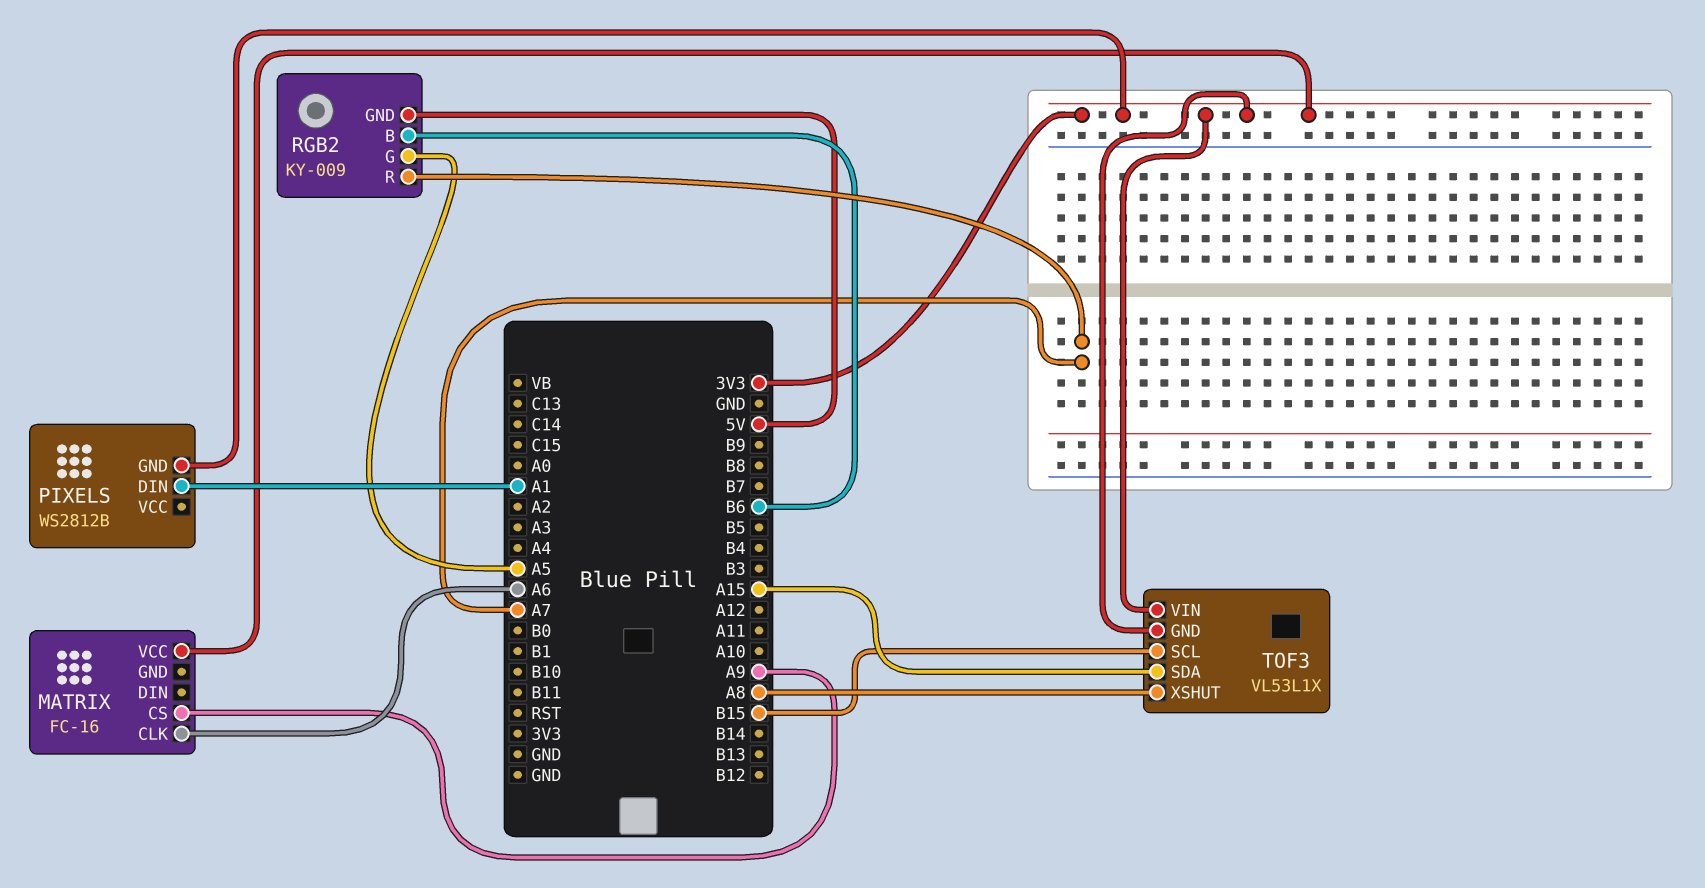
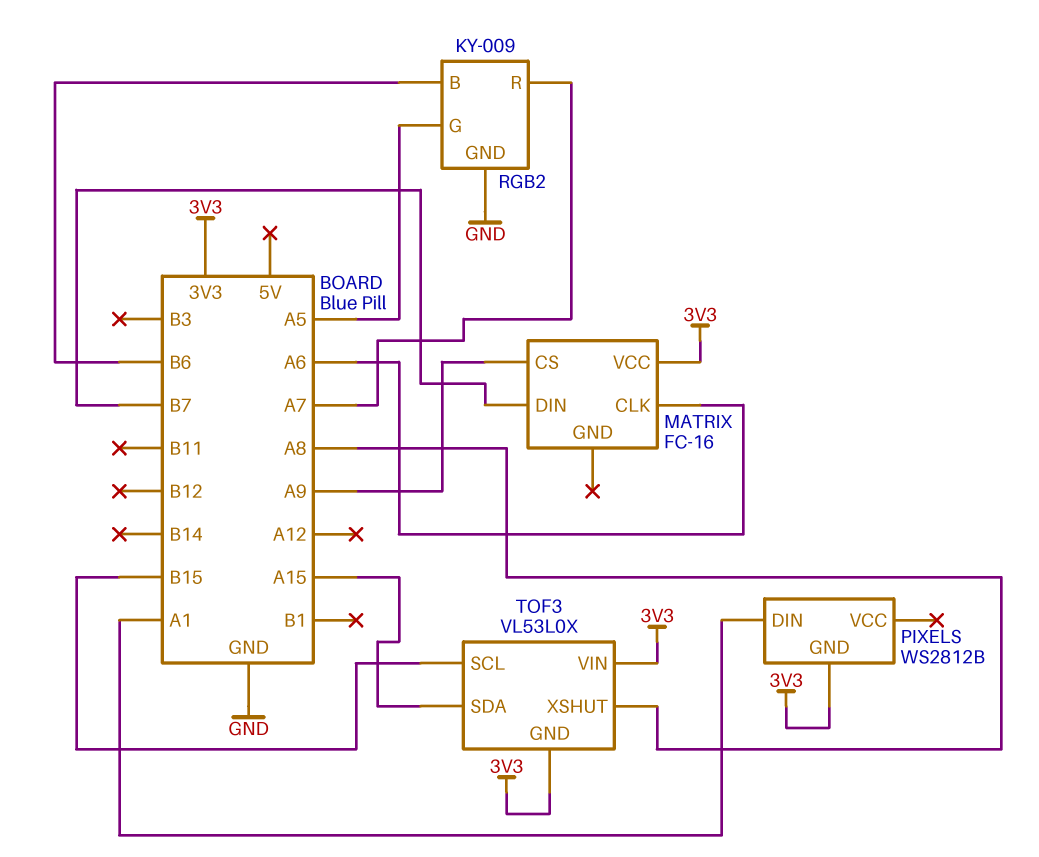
MATRIX pin DIN: none -> B7
RGB2 pin GND: 5V -> GND
TOF3: VL53L1X -> VL53L0X

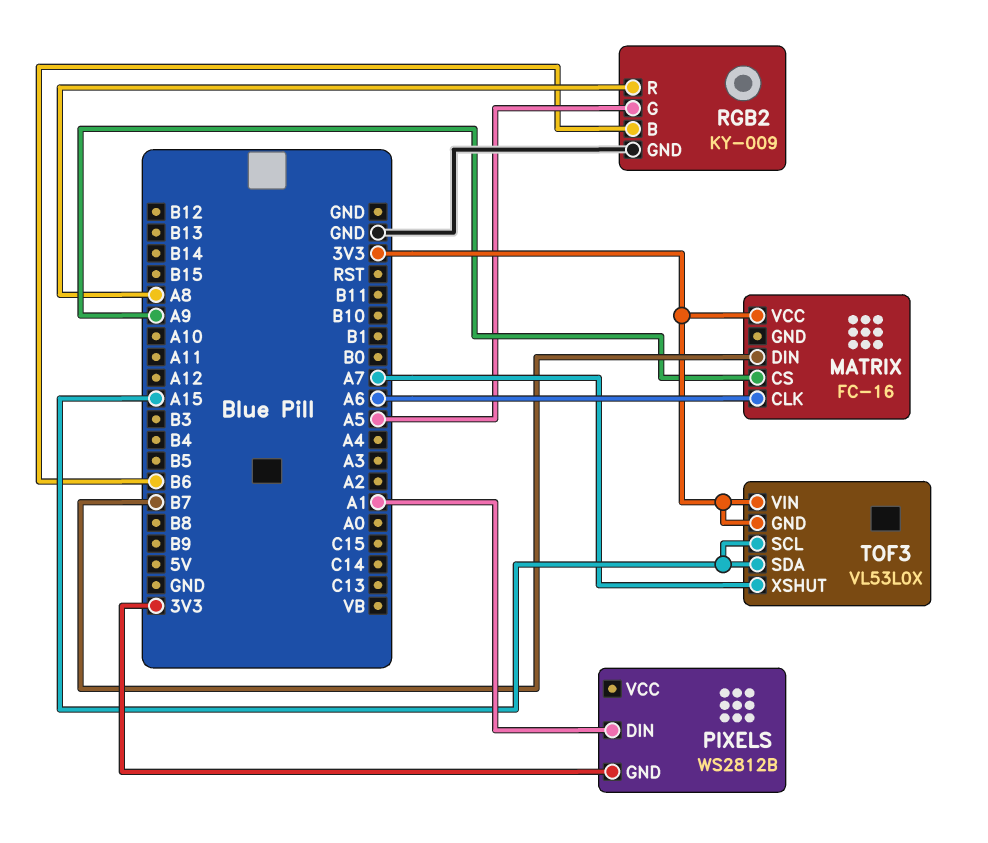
RGB2 pin R: A7 -> A8
TOF3 pin SCL: B15 -> A15
TOF3 pin XSHUT: A8 -> A7

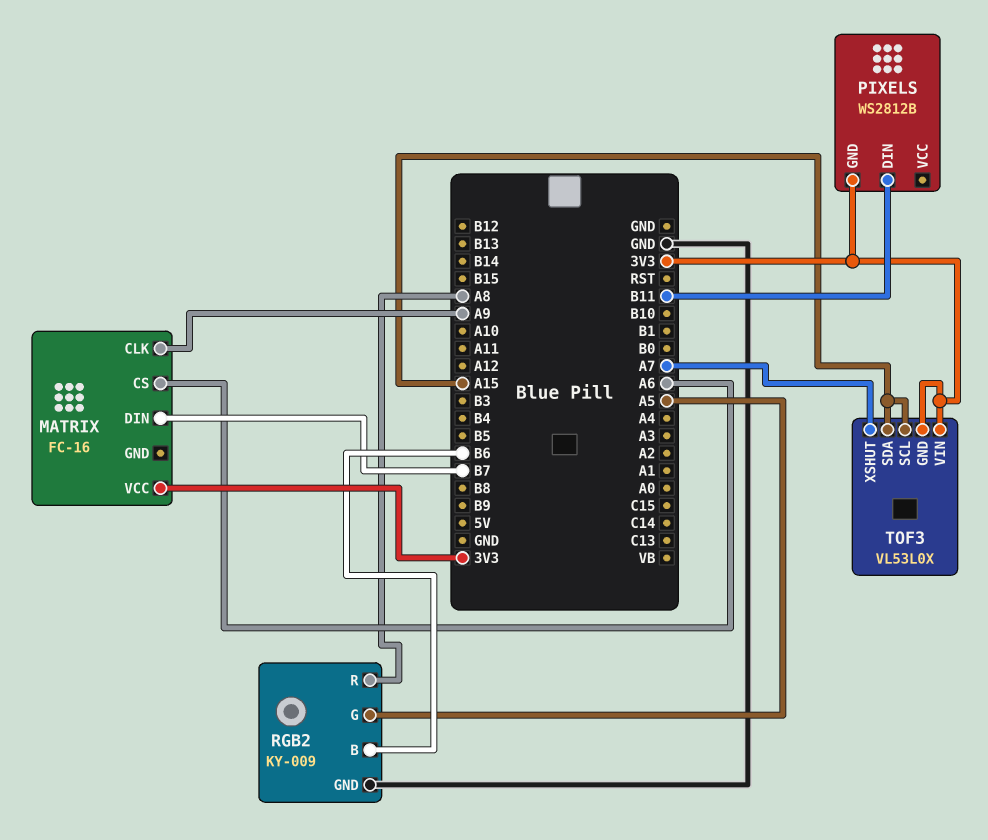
MATRIX pin CLK: A6 -> A9
MATRIX pin CS: A9 -> A6
PIXELS pin DIN: A1 -> B11

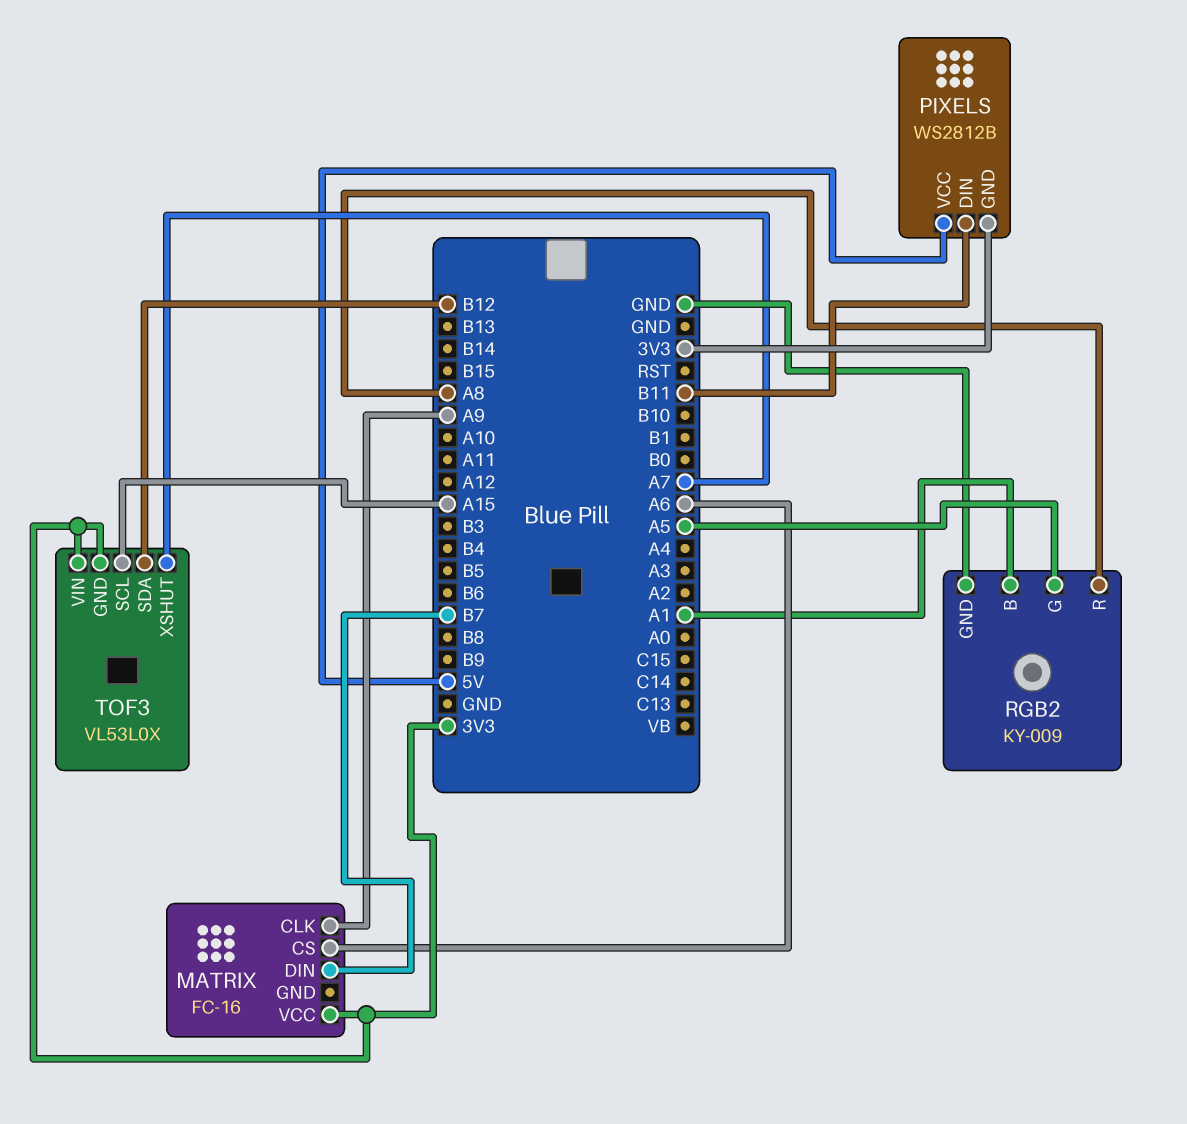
PIXELS pin VCC: none -> 5V
RGB2 pin B: B6 -> A1
TOF3 pin SDA: A15 -> B12

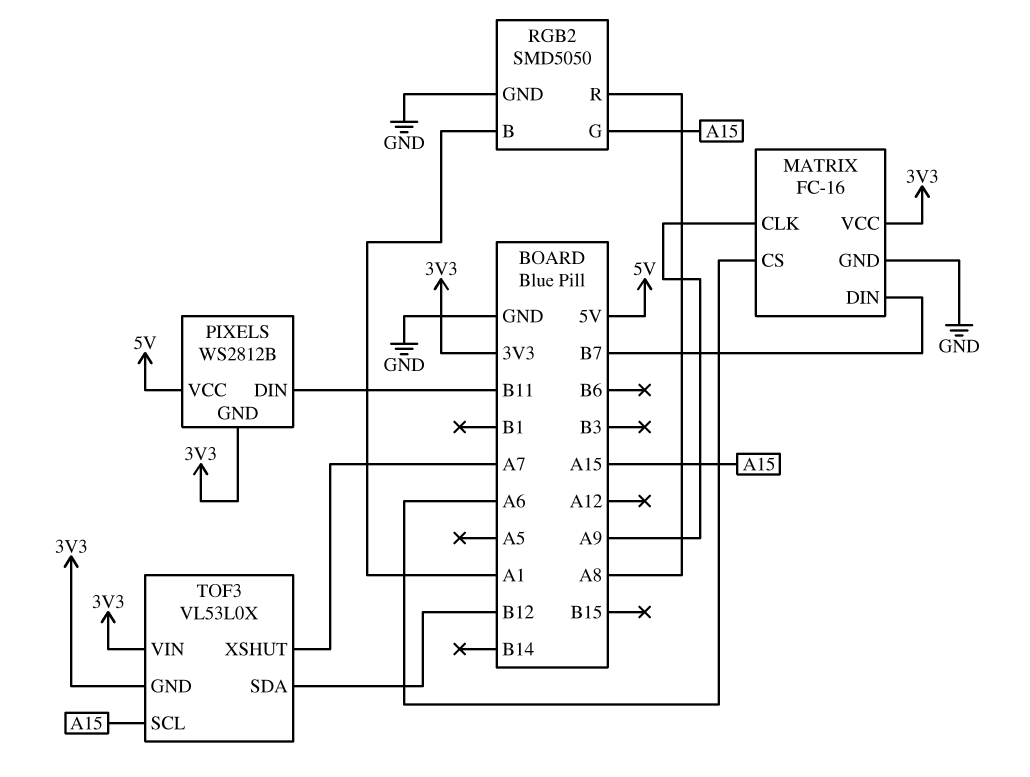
MATRIX pin GND: none -> GND
RGB2: KY-009 -> SMD5050
RGB2 pin G: A5 -> A15

